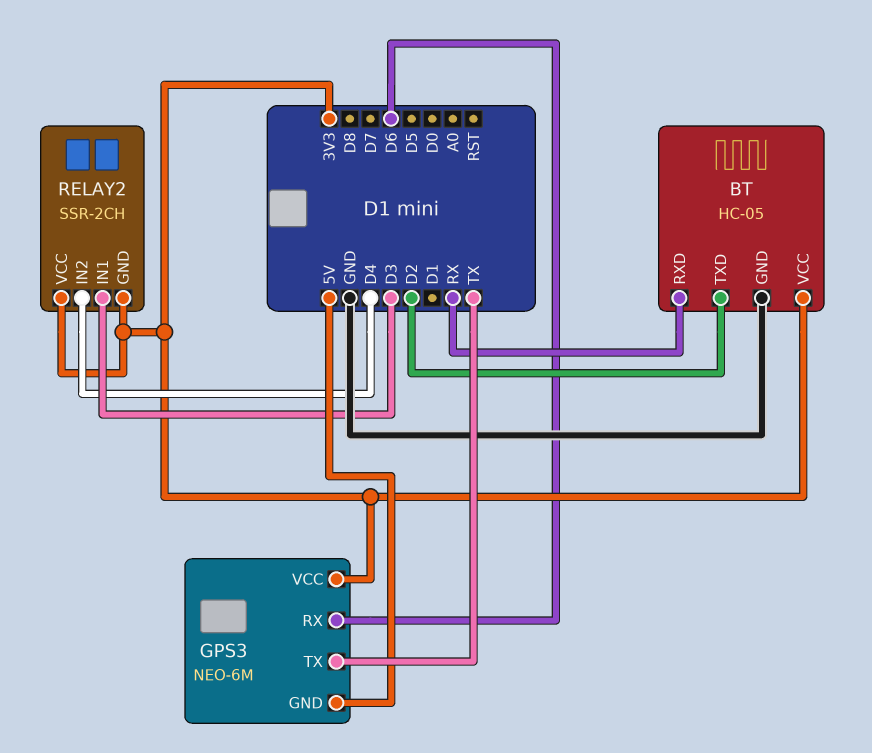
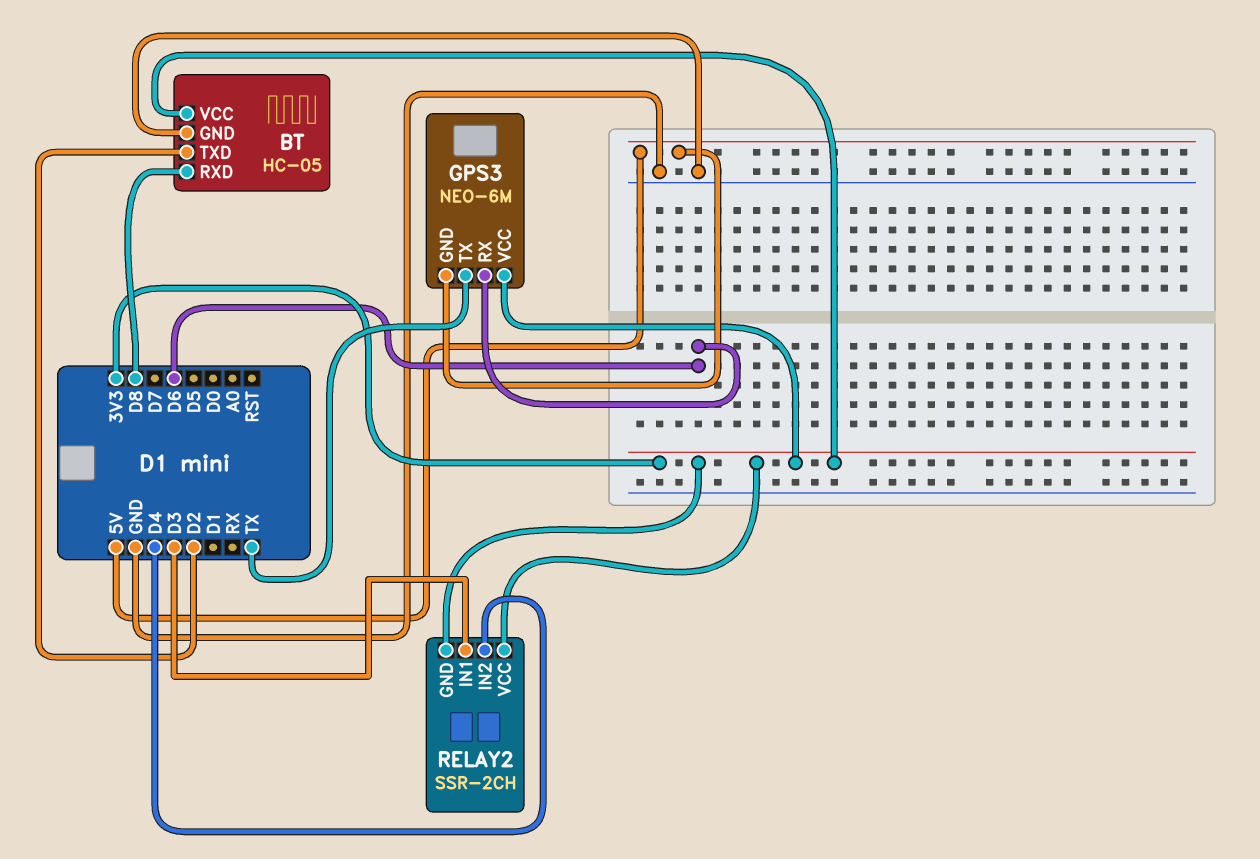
BT pin RXD: RX -> D8

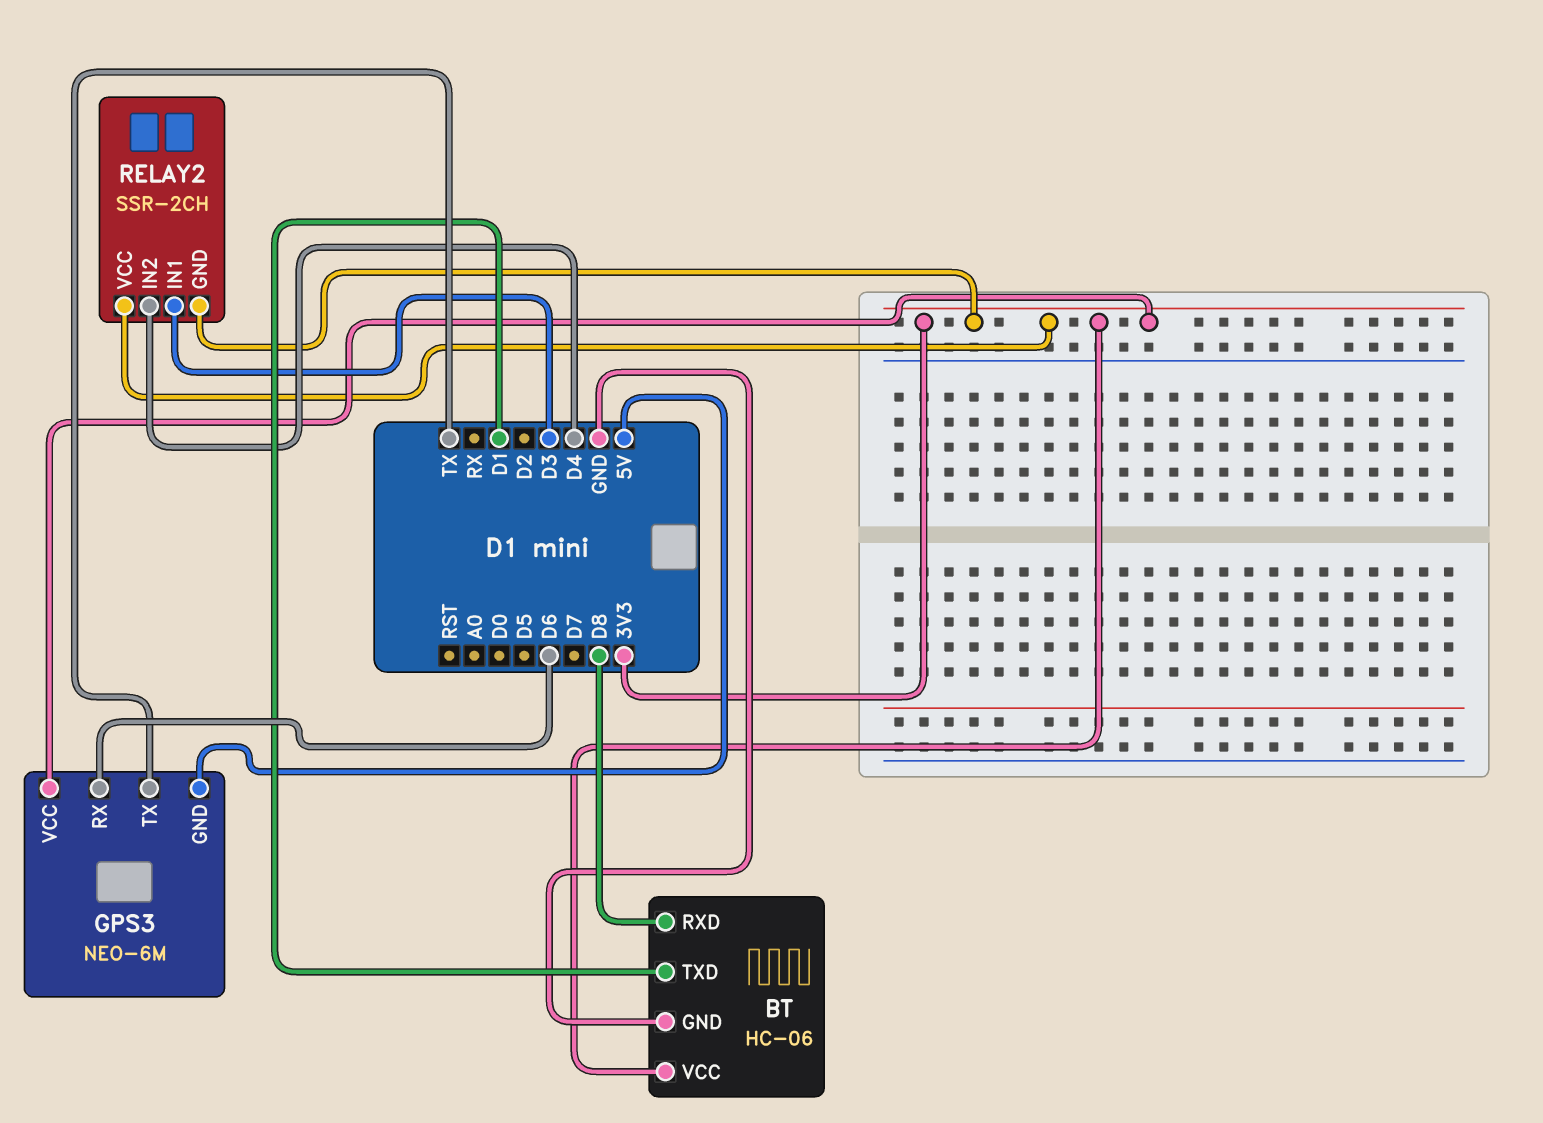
BT: HC-05 -> HC-06
BT pin TXD: D2 -> D1

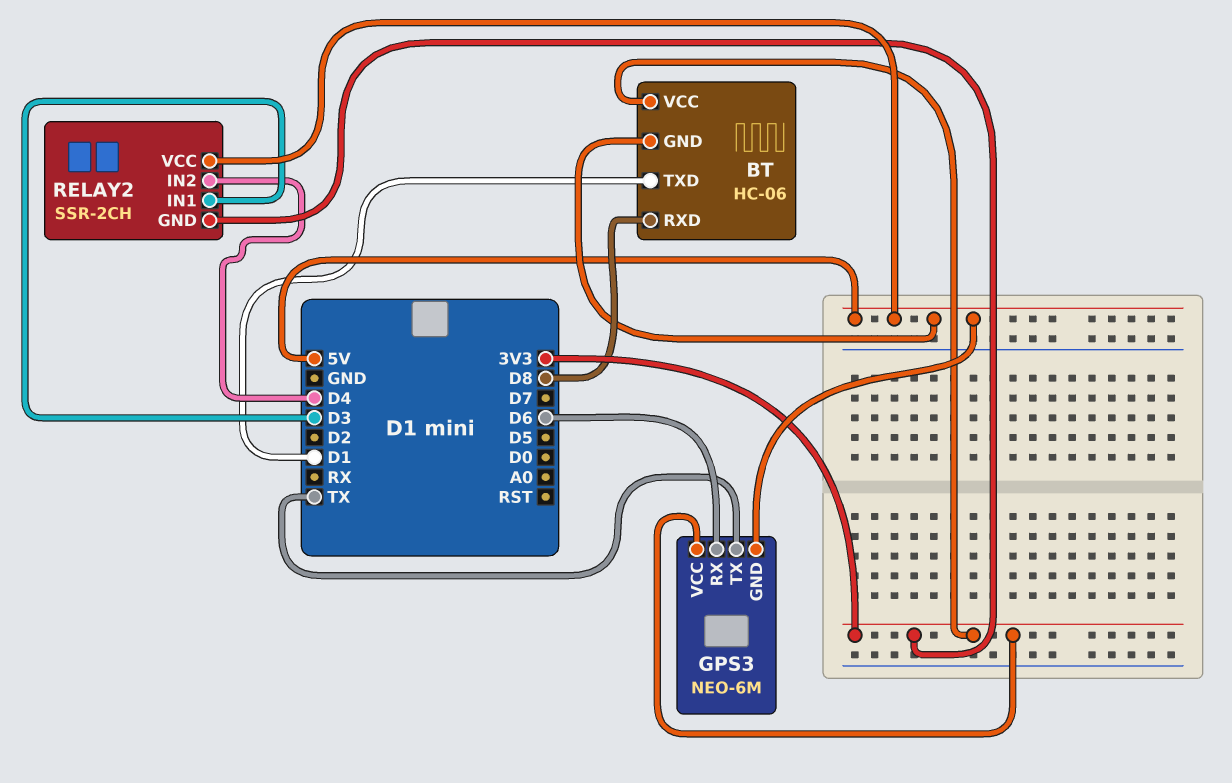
BT pin GND: GND -> 5V
RELAY2 pin VCC: 3V3 -> 5V

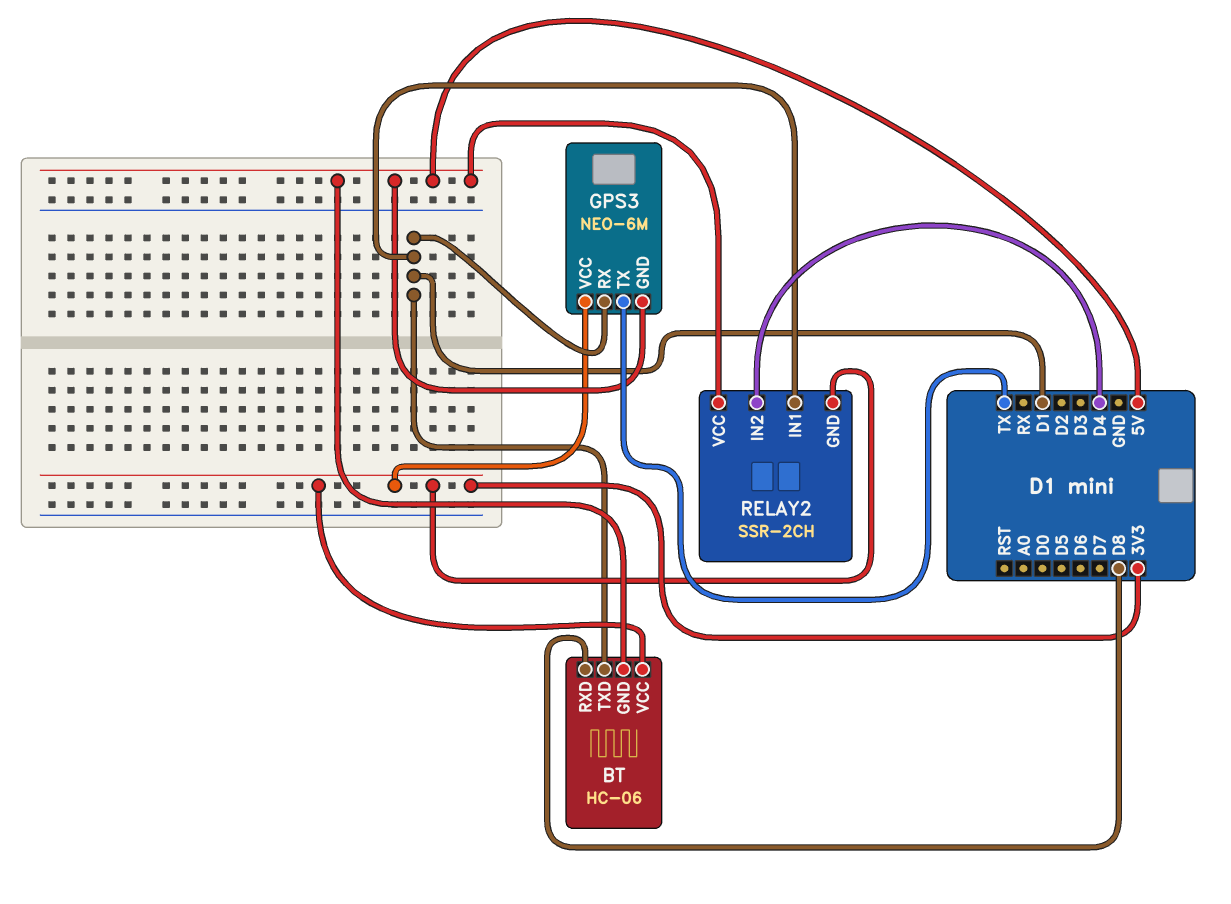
GPS3 pin RX: D6 -> D1
RELAY2 pin IN1: D3 -> D1

